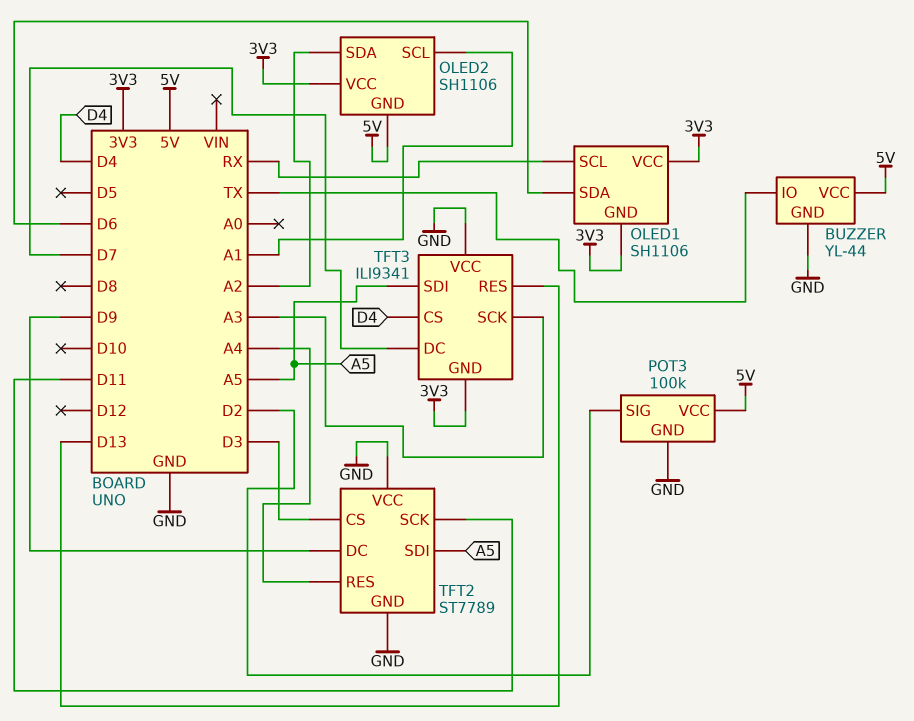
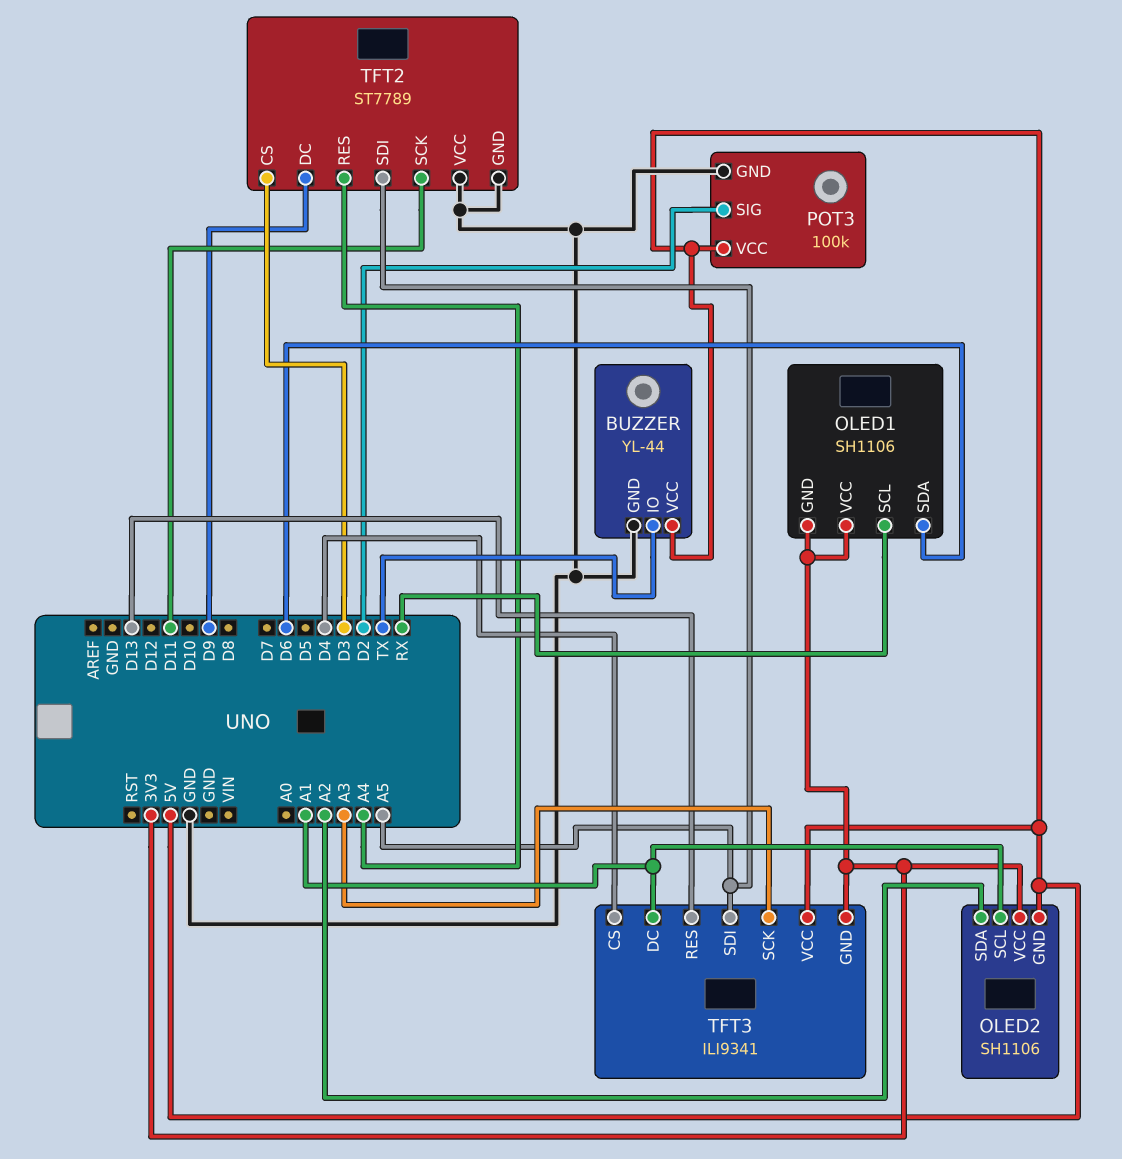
TFT3 pin DC: D7 -> A1
TFT3 pin VCC: GND -> 5V

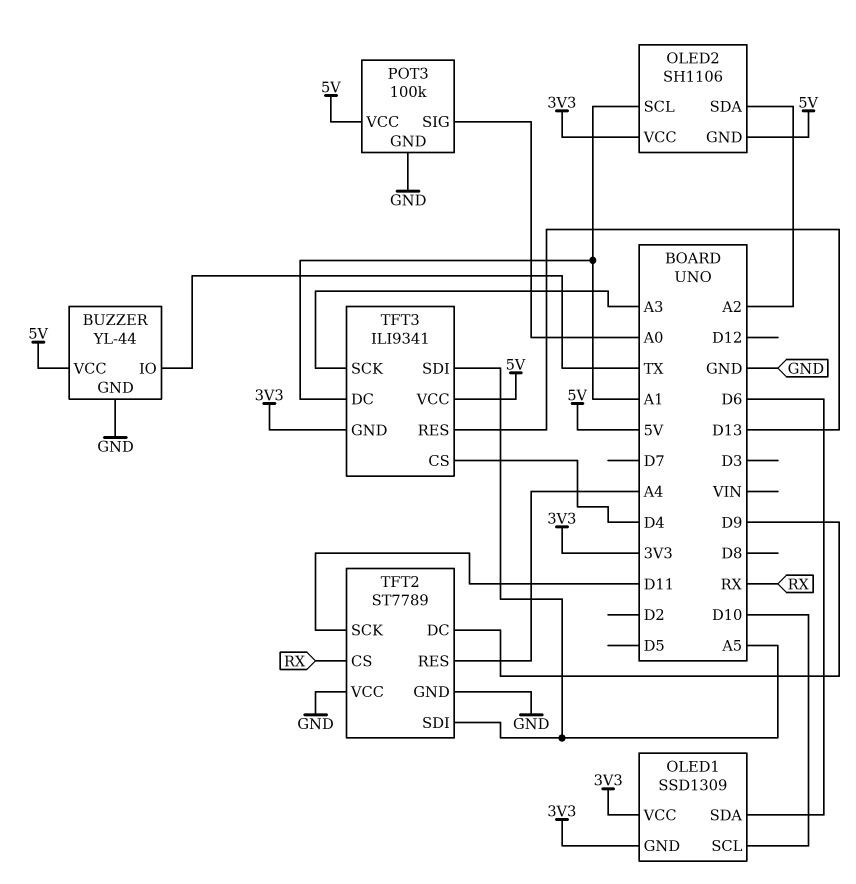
OLED1: SH1106 -> SSD1309
OLED1 pin SCL: RX -> D10
POT3 pin SIG: D2 -> A0
TFT2 pin CS: D3 -> RX

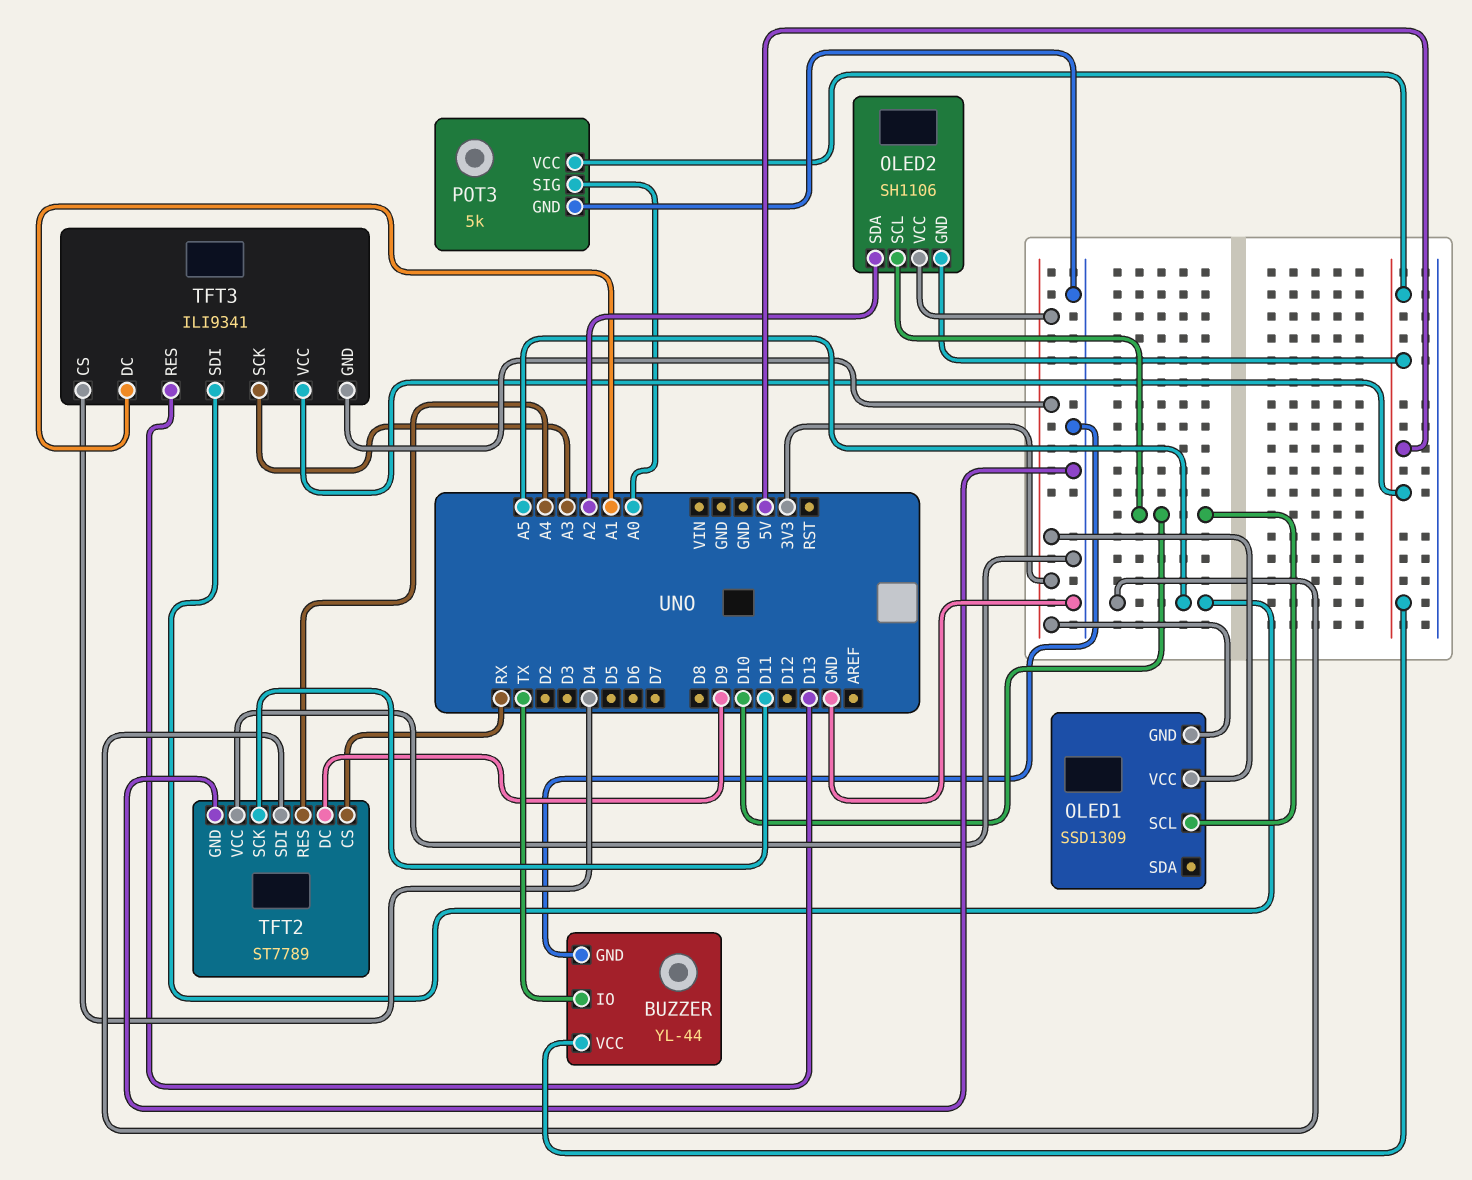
OLED1 pin SDA: D6 -> none
OLED2 pin SCL: A1 -> D10
POT3: 100k -> 5k

